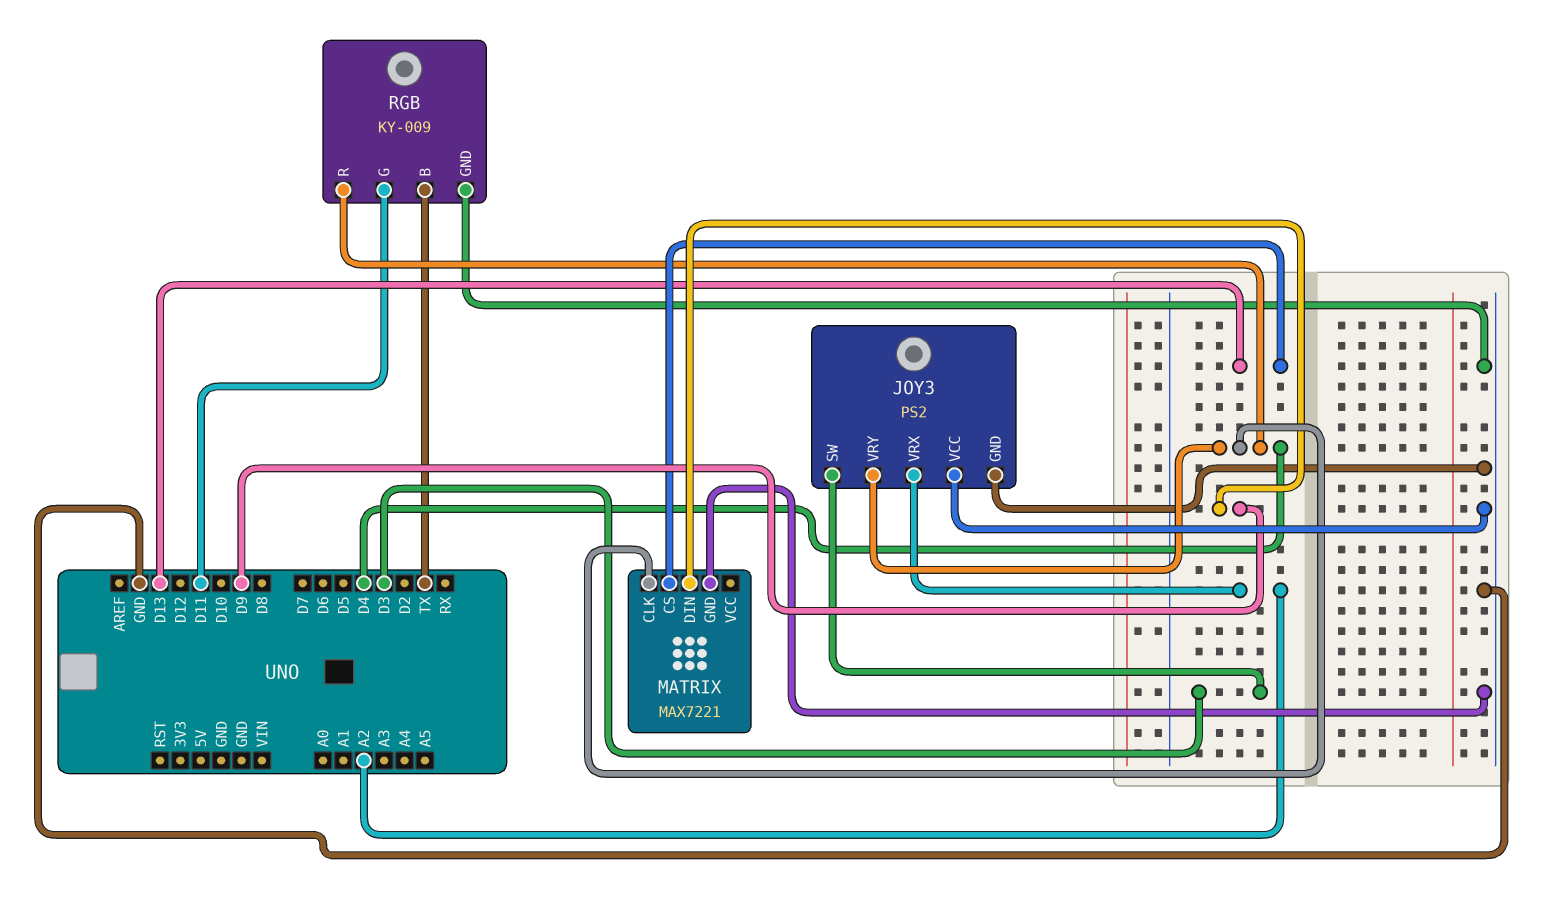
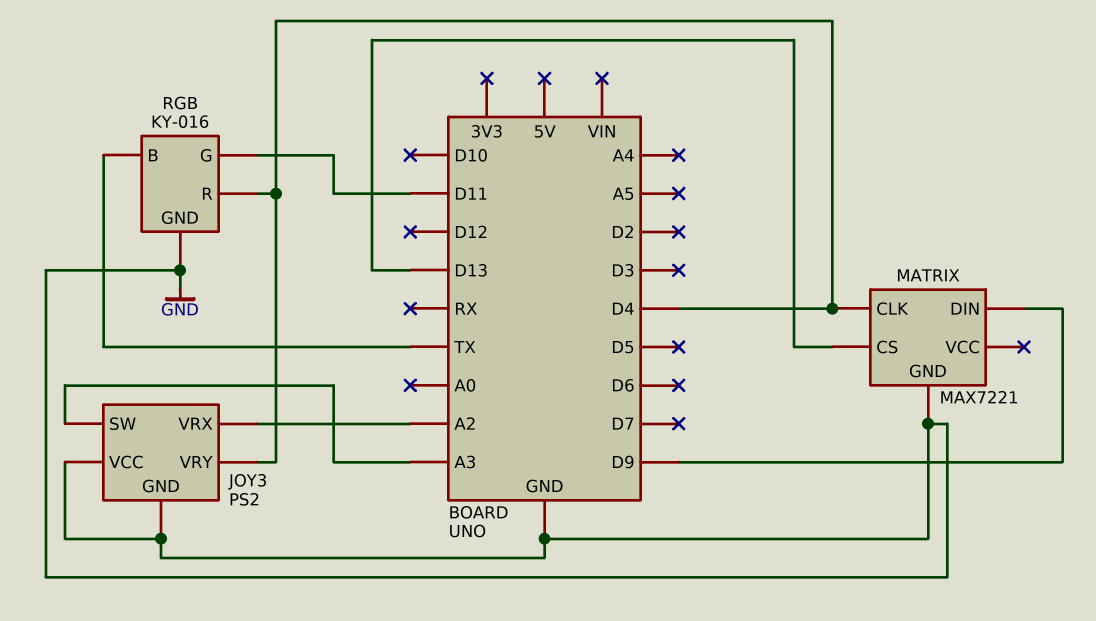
JOY3 pin SW: D3 -> A3
RGB: KY-009 -> KY-016

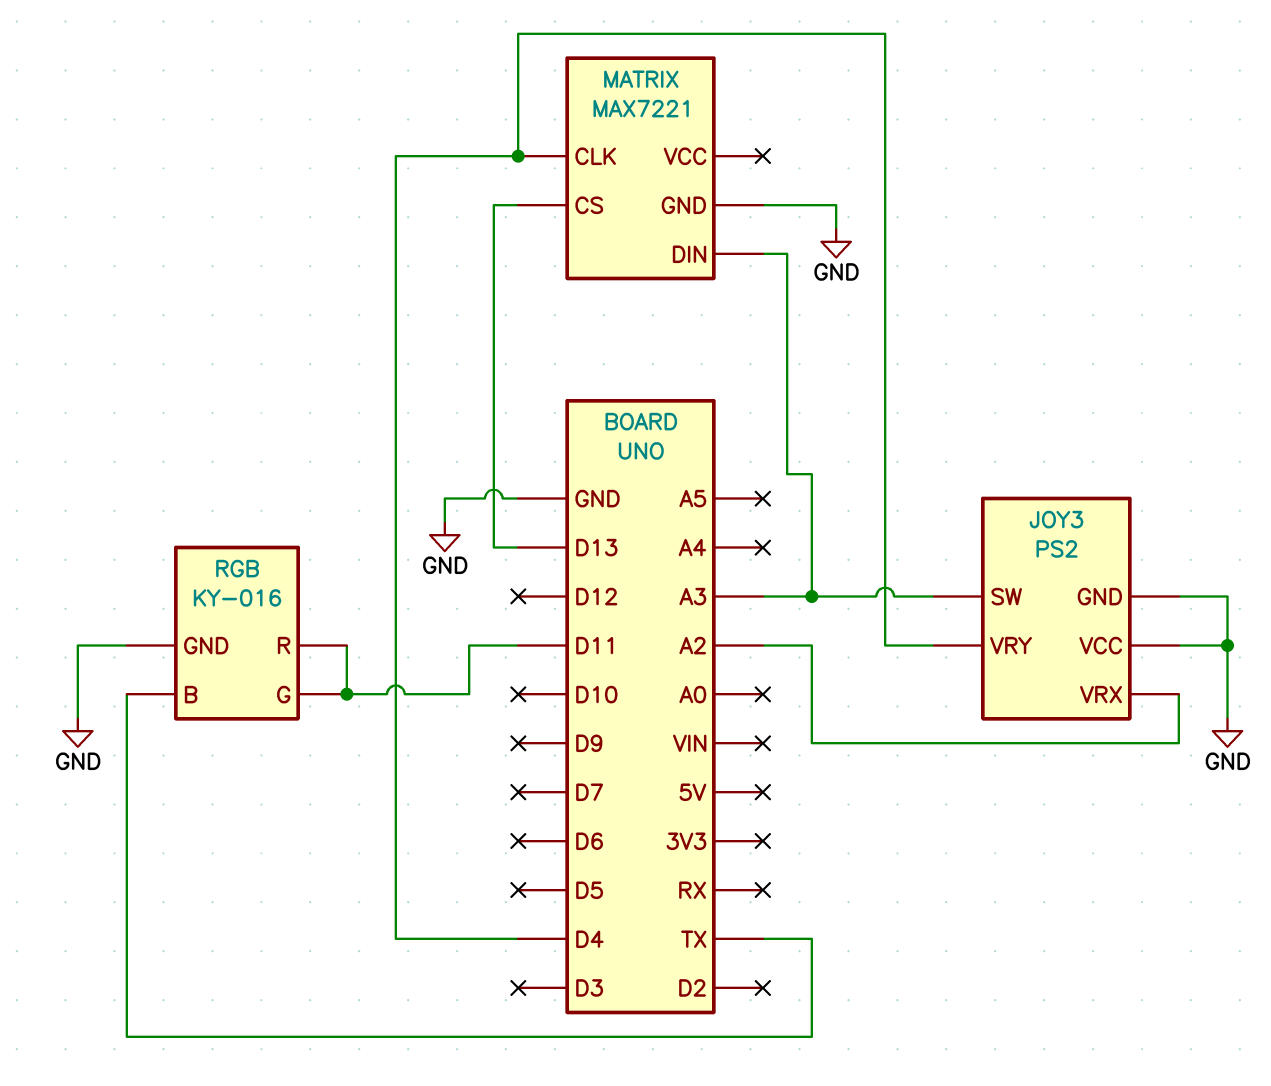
MATRIX pin DIN: D9 -> A3
RGB pin R: D4 -> D11

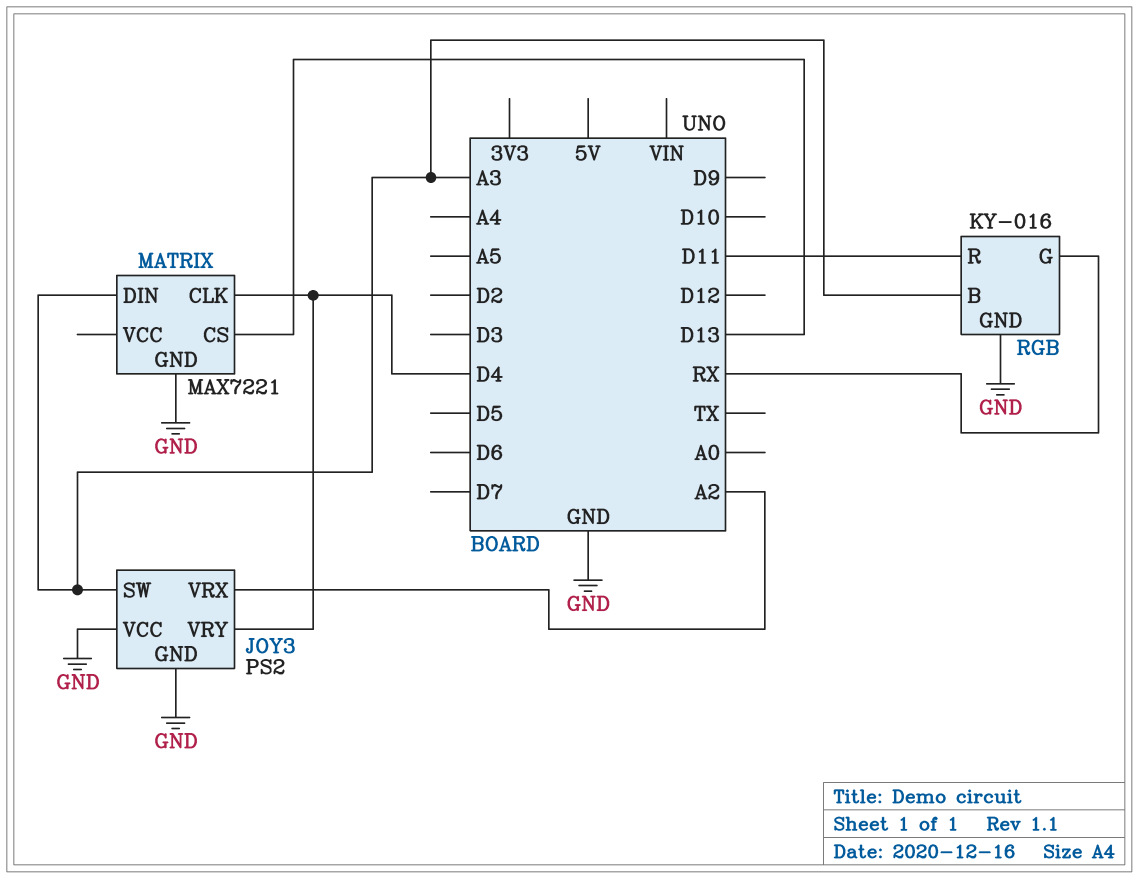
RGB pin B: TX -> A3
RGB pin G: D11 -> RX

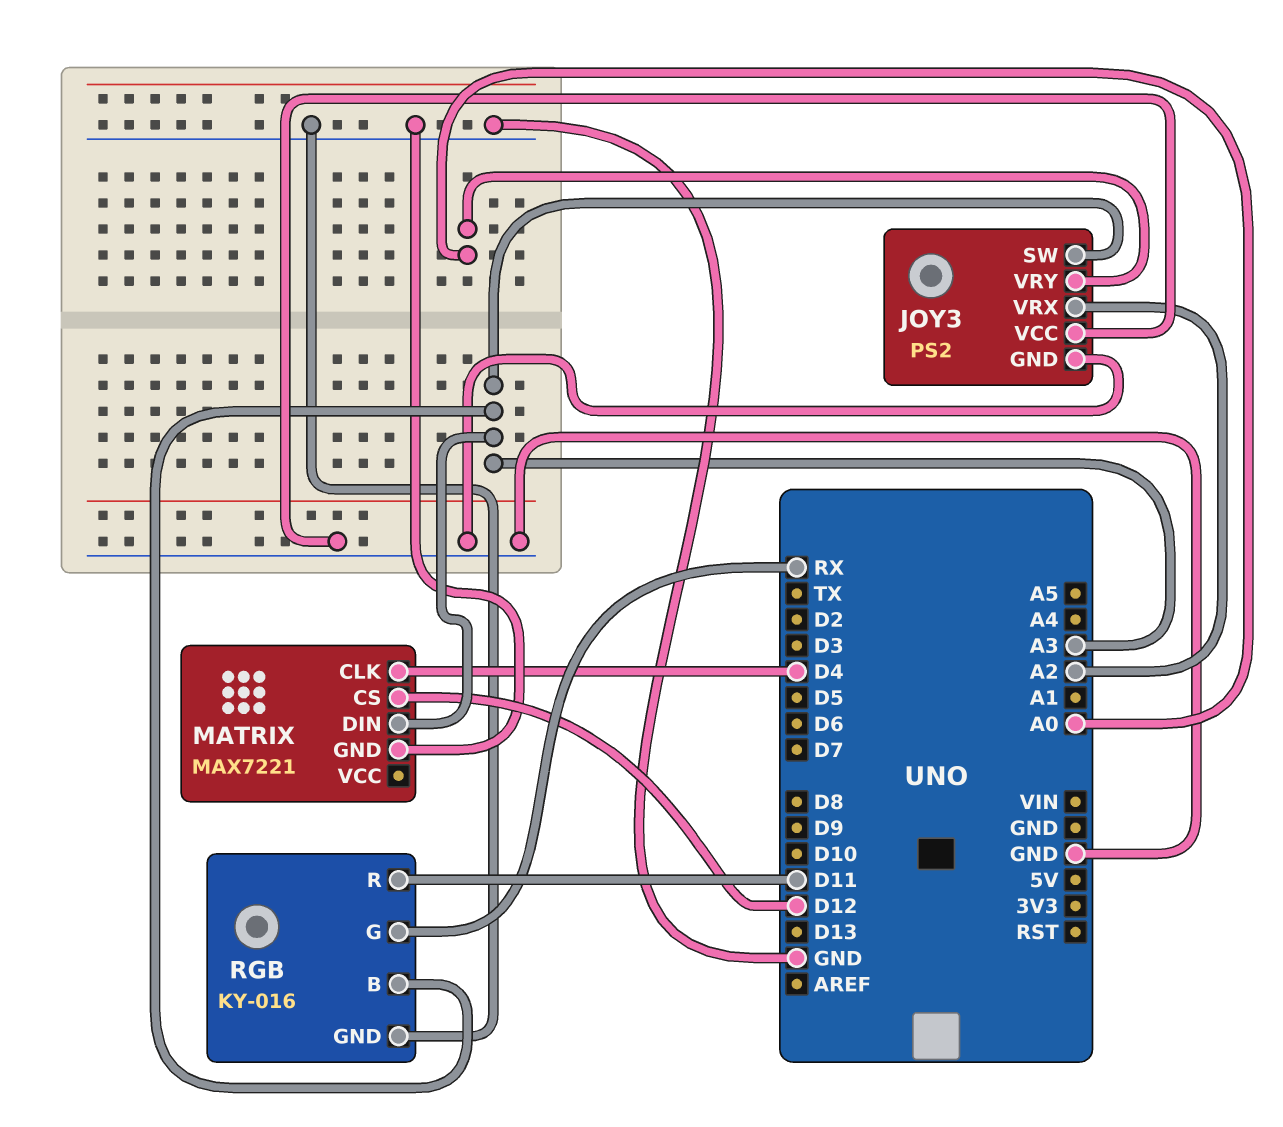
JOY3 pin VRY: D4 -> A0
MATRIX pin CS: D13 -> D12

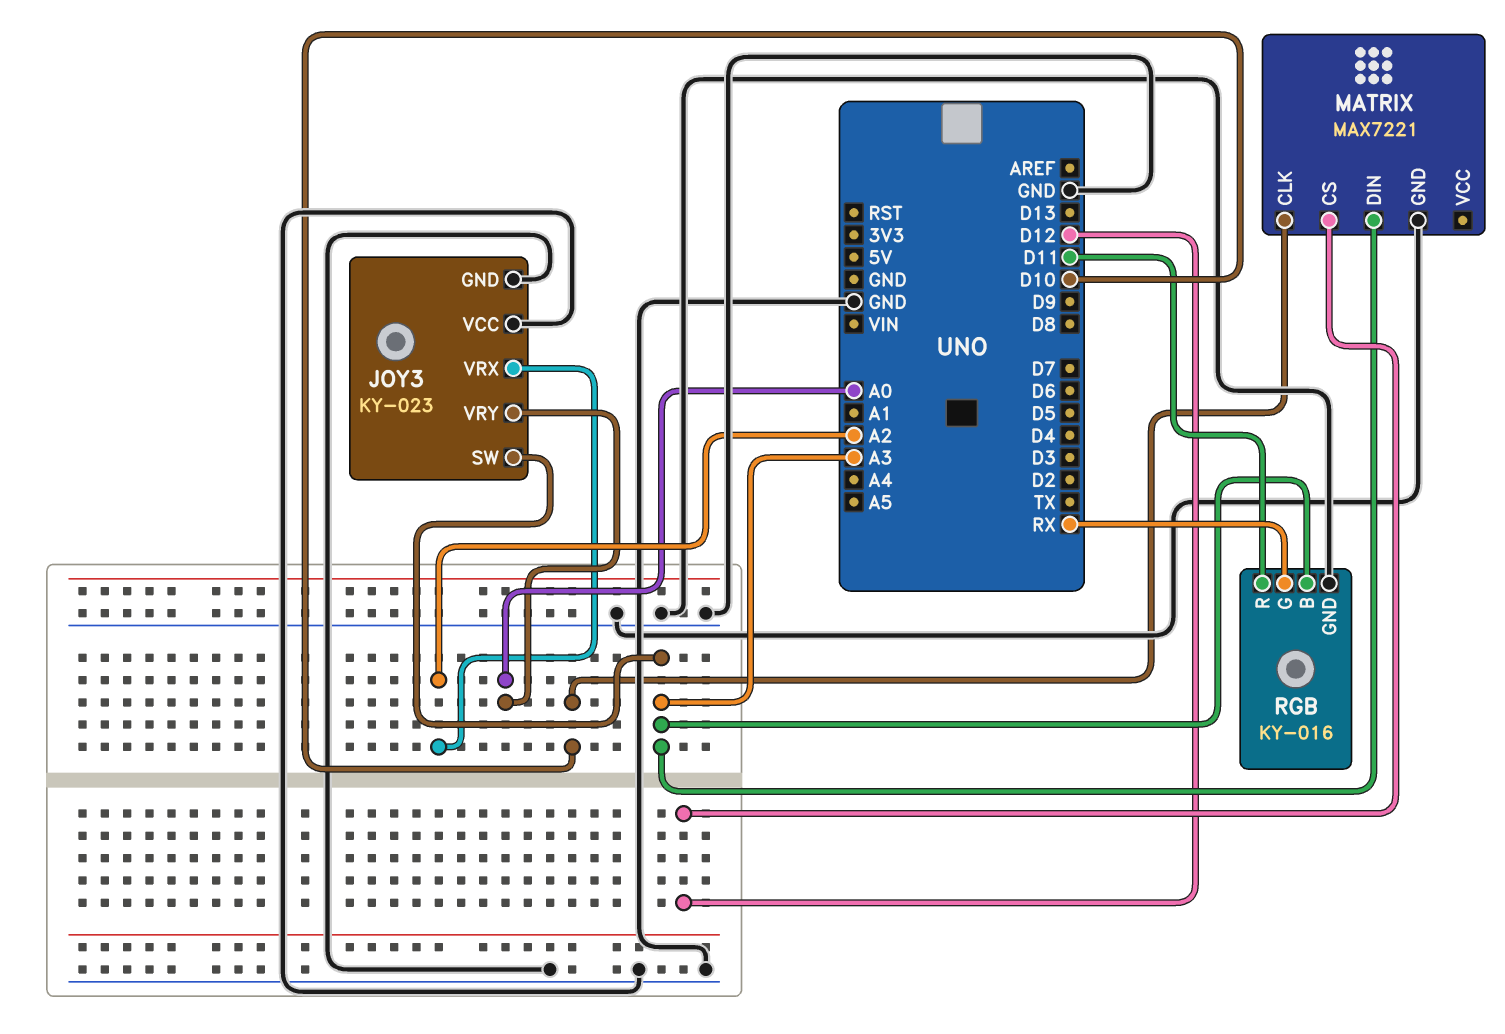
JOY3: PS2 -> KY-023
MATRIX pin CLK: D4 -> D10

